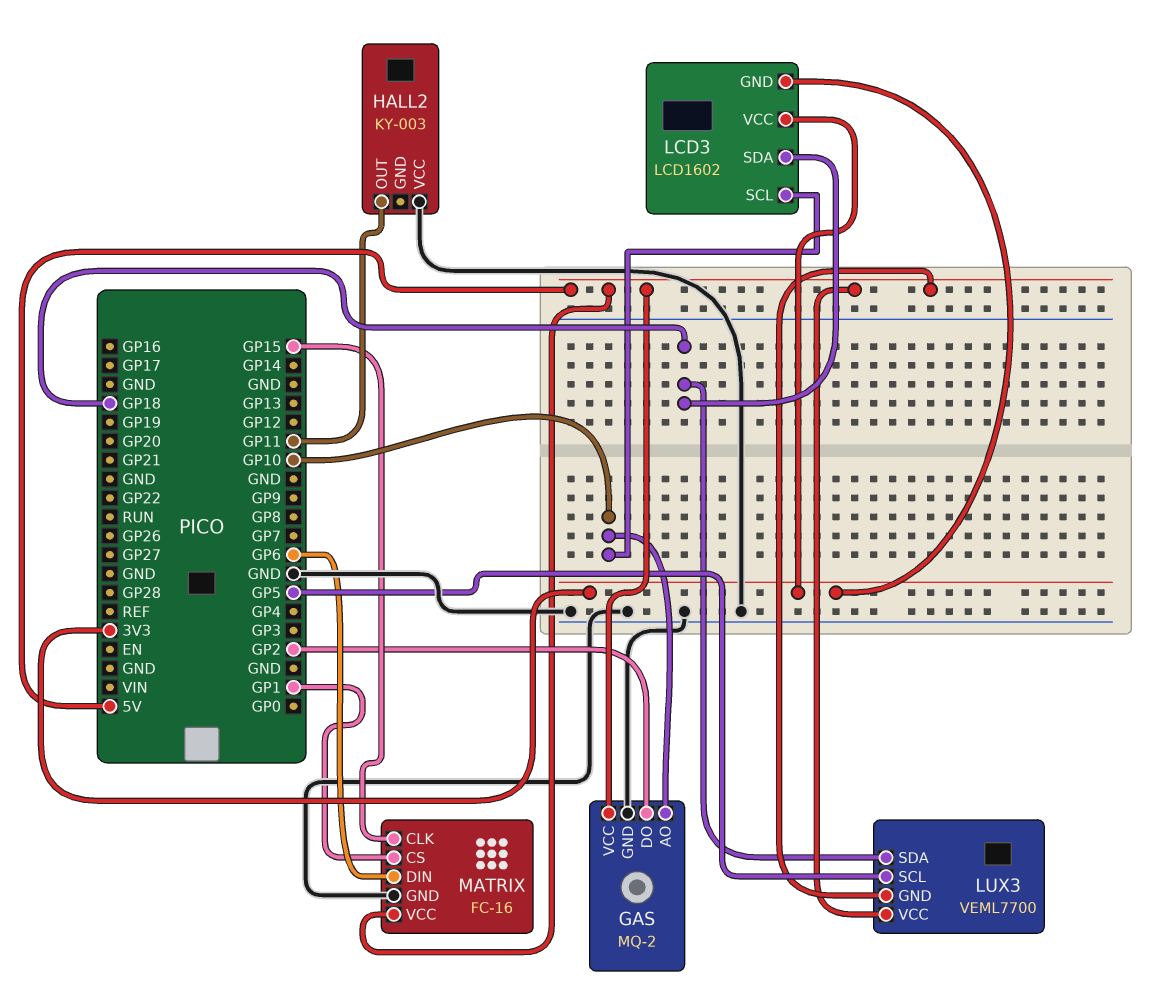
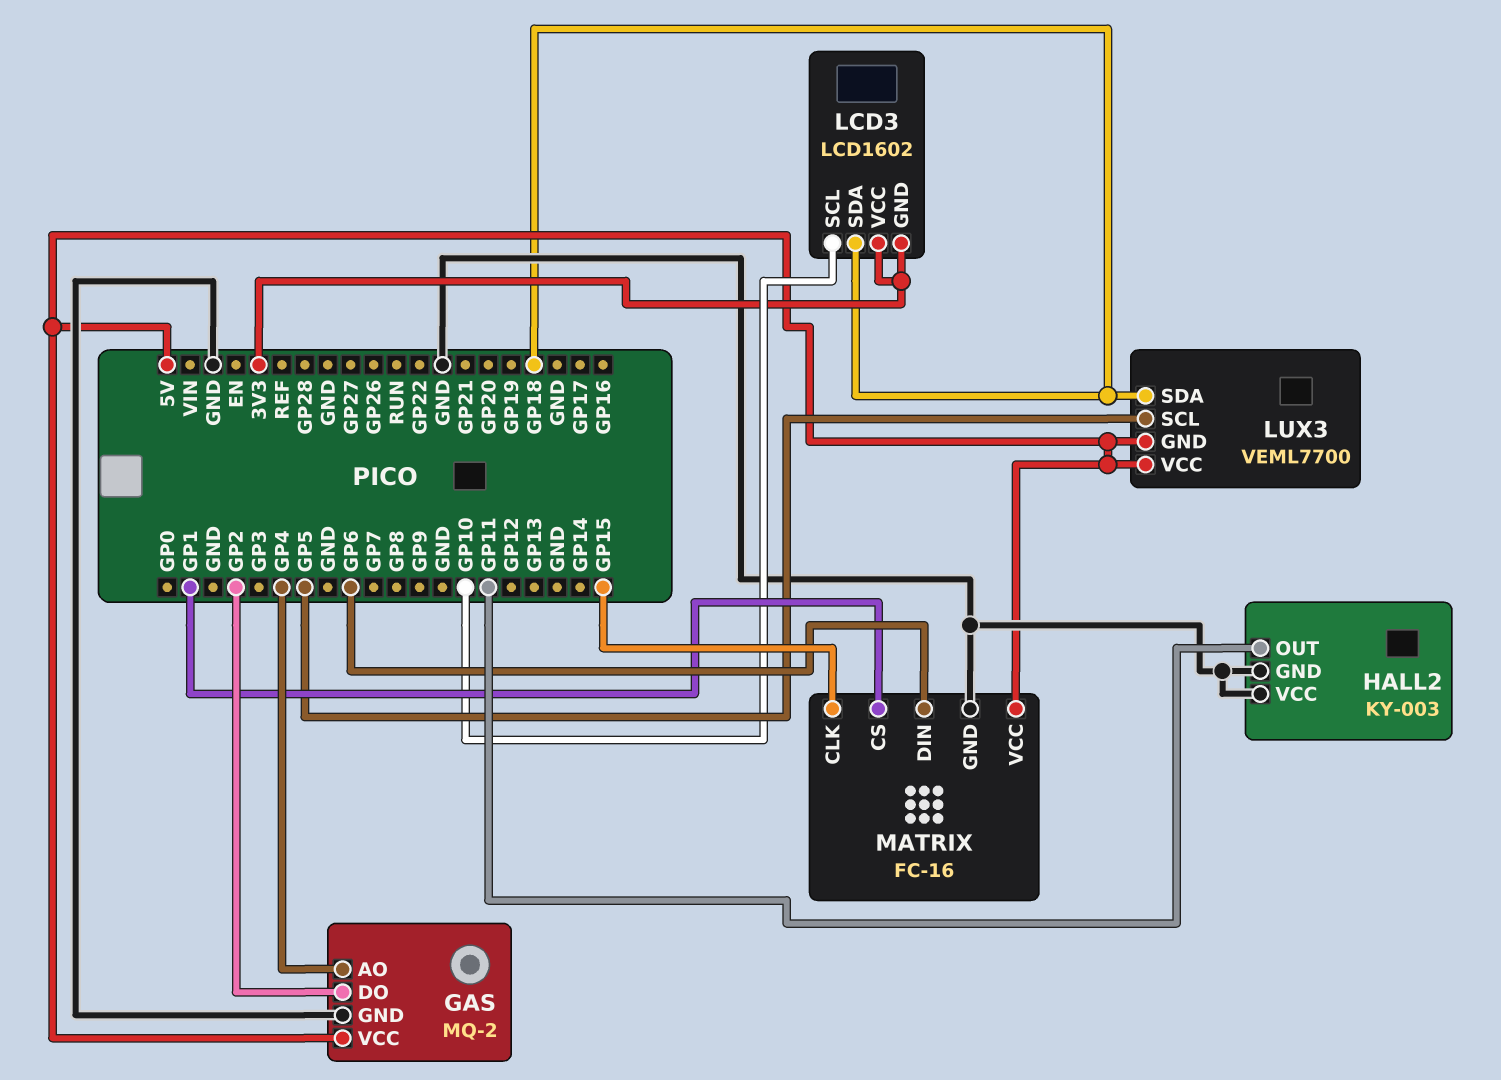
GAS pin AO: GP10 -> GP4
HALL2 pin GND: none -> GND

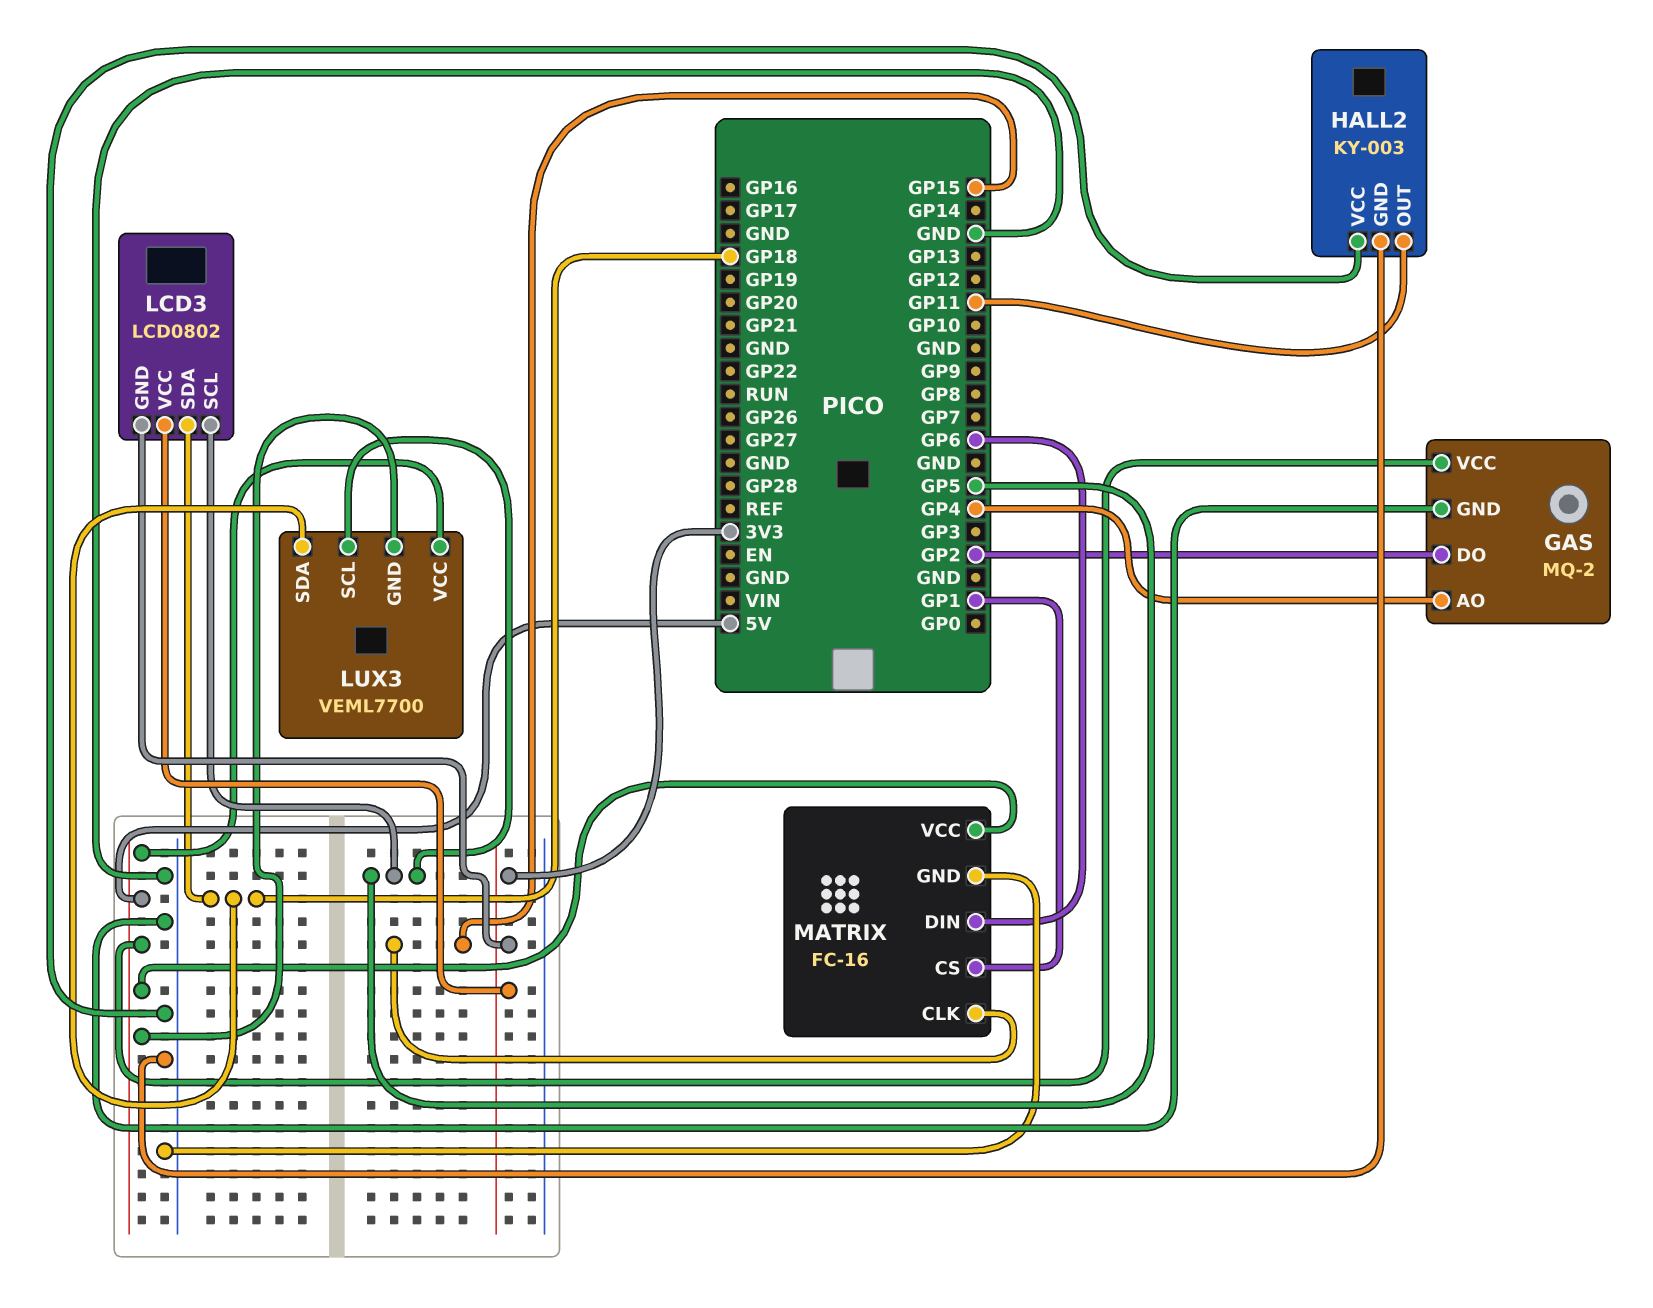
LCD3: LCD1602 -> LCD0802
LCD3 pin SCL: GP10 -> GP5

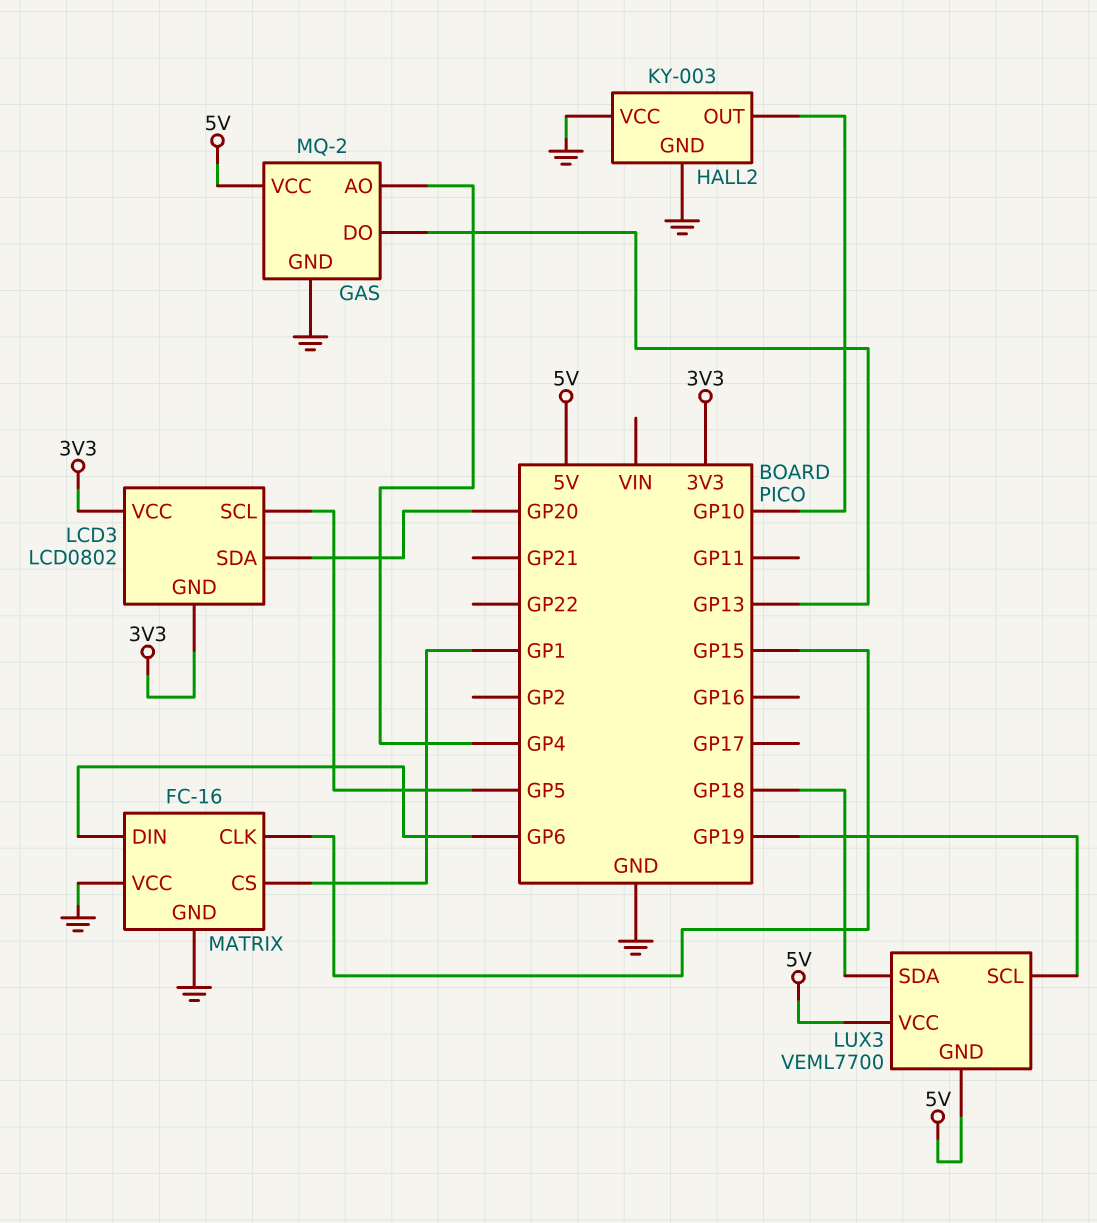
GAS pin DO: GP2 -> GP13
HALL2 pin OUT: GP11 -> GP10
LCD3 pin SDA: GP18 -> GP20
LUX3 pin SCL: GP5 -> GP19
MATRIX pin VCC: 5V -> GND

